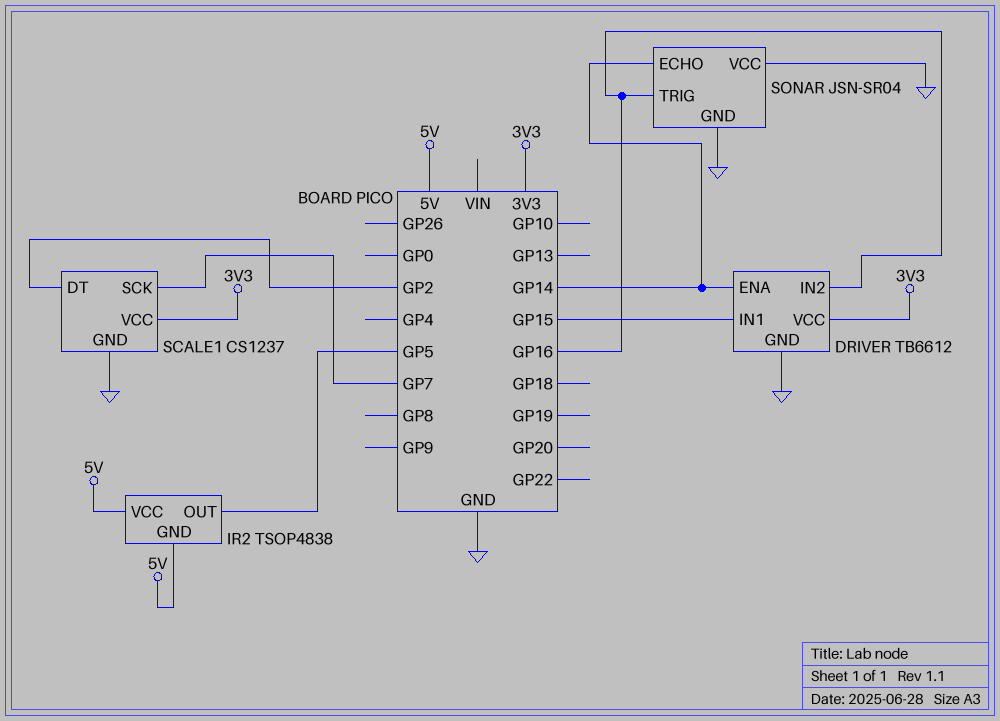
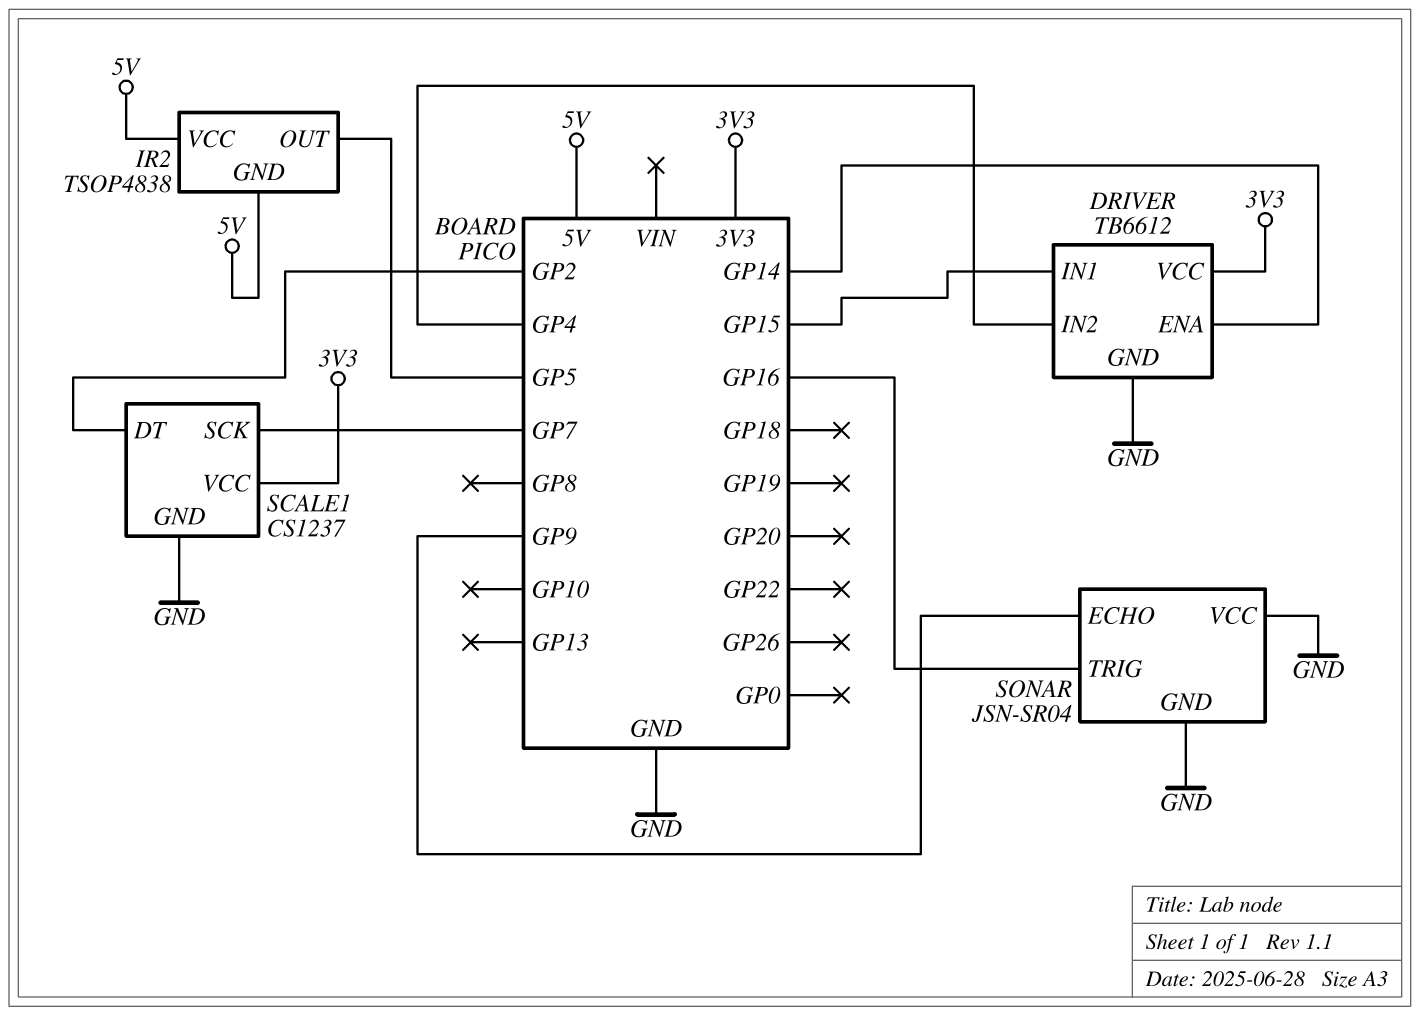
DRIVER pin IN2: GP16 -> GP4
SONAR pin ECHO: GP14 -> GP9

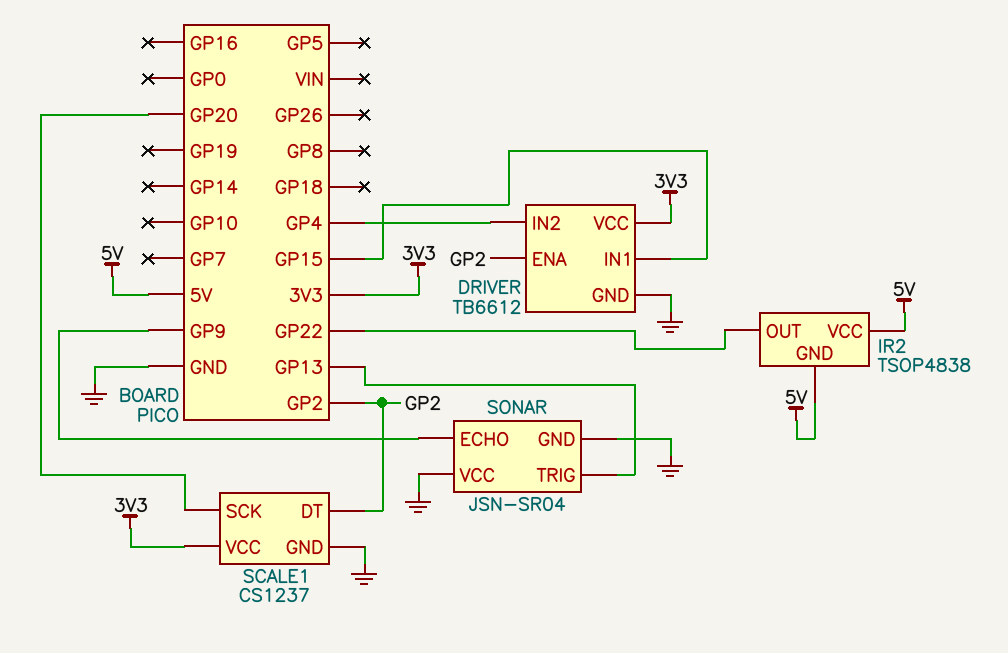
DRIVER pin ENA: GP14 -> GP2
IR2 pin OUT: GP5 -> GP22
SCALE1 pin SCK: GP7 -> GP20
SONAR pin TRIG: GP16 -> GP13

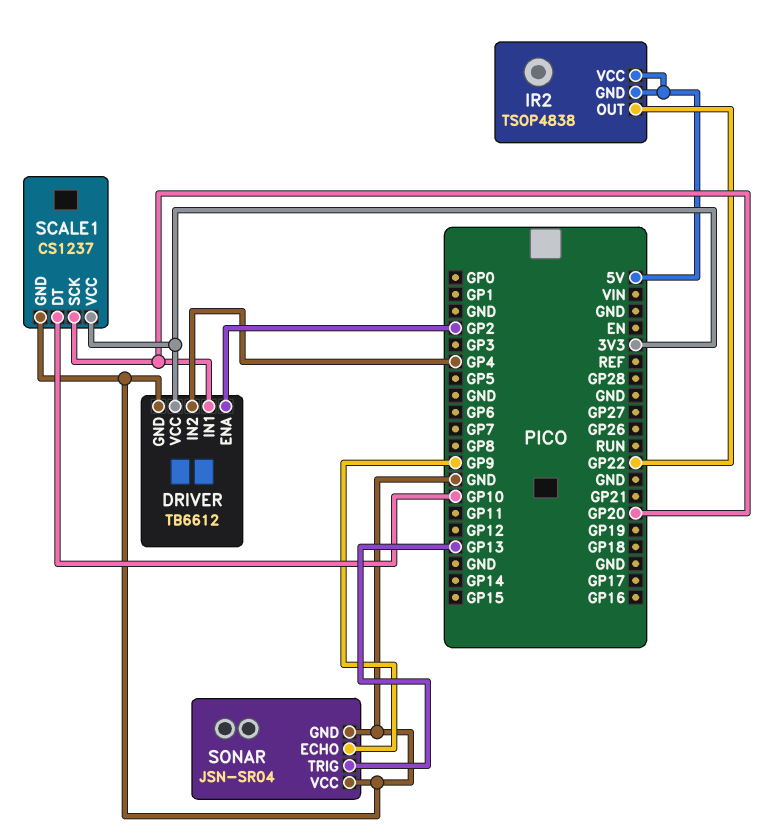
DRIVER pin IN1: GP15 -> GP20
SCALE1 pin DT: GP2 -> GP10

